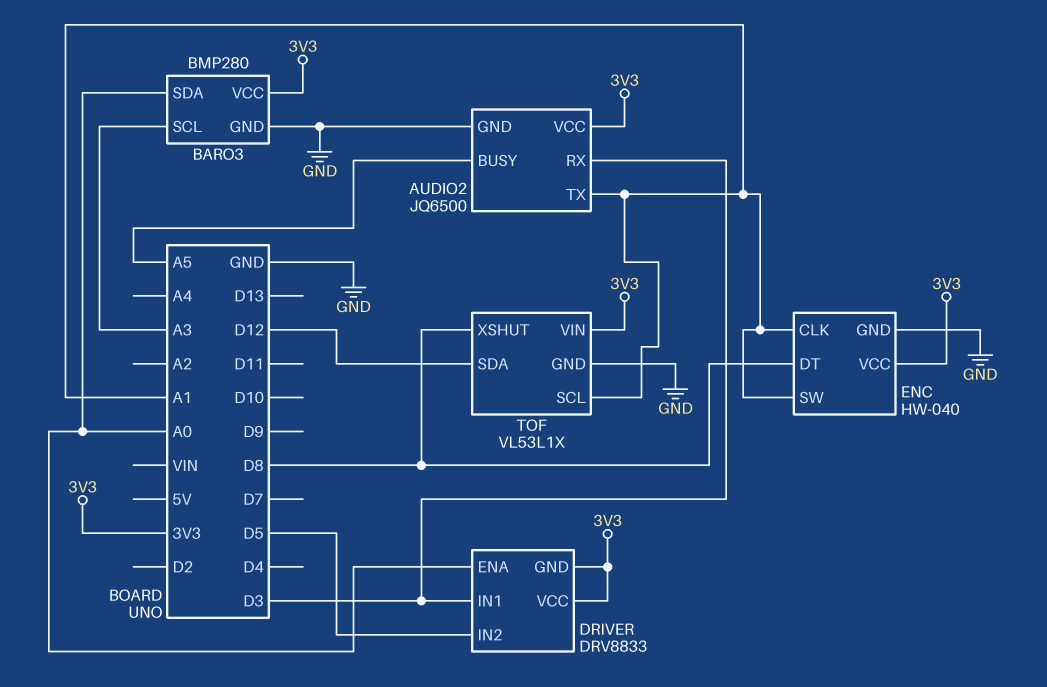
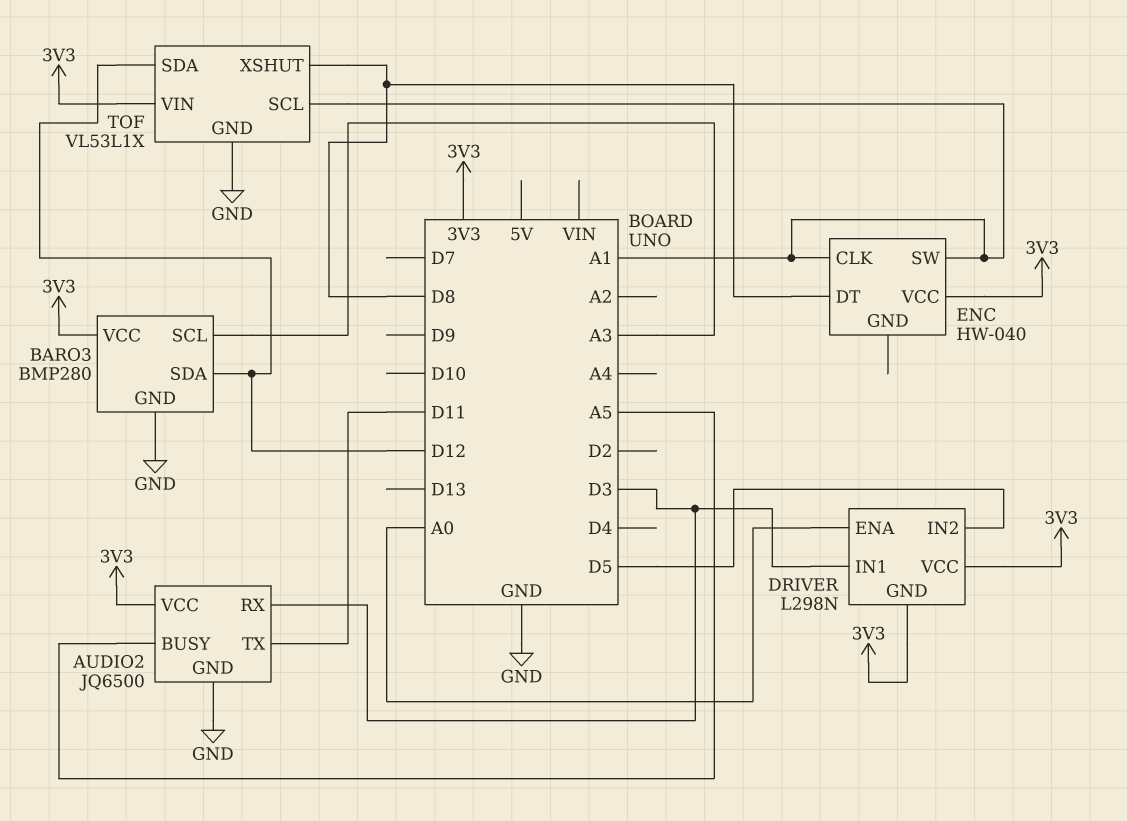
AUDIO2 pin TX: A1 -> D11
BARO3 pin SDA: A0 -> D12
DRIVER: DRV8833 -> L298N
ENC pin GND: GND -> none

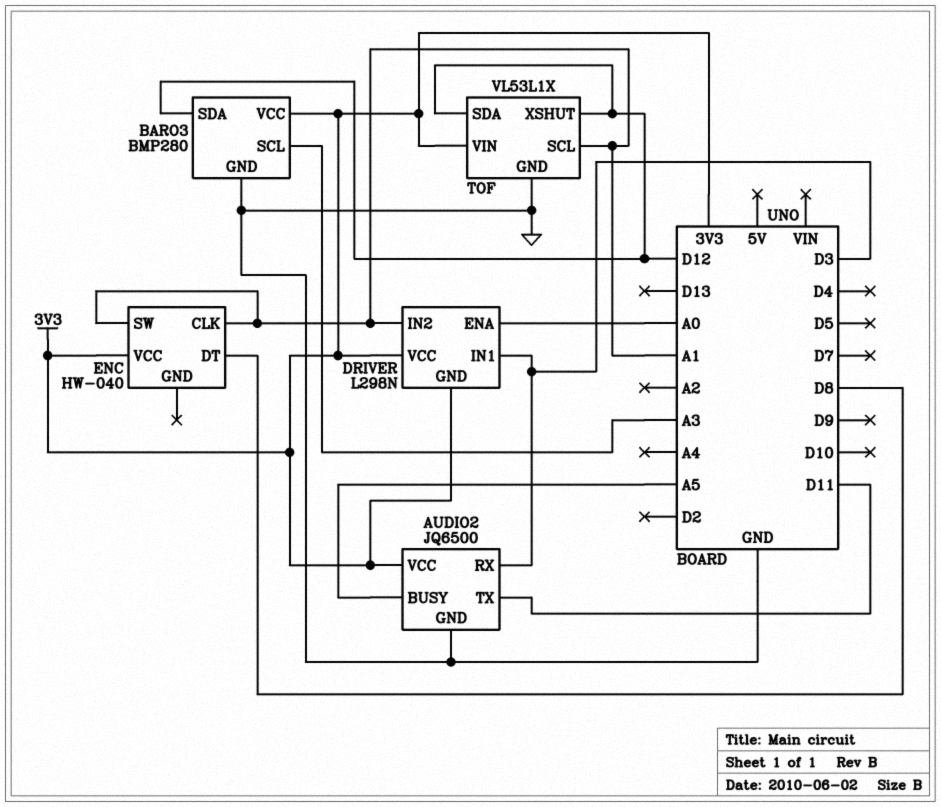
DRIVER pin IN2: D5 -> A1
TOF pin XSHUT: D8 -> D12

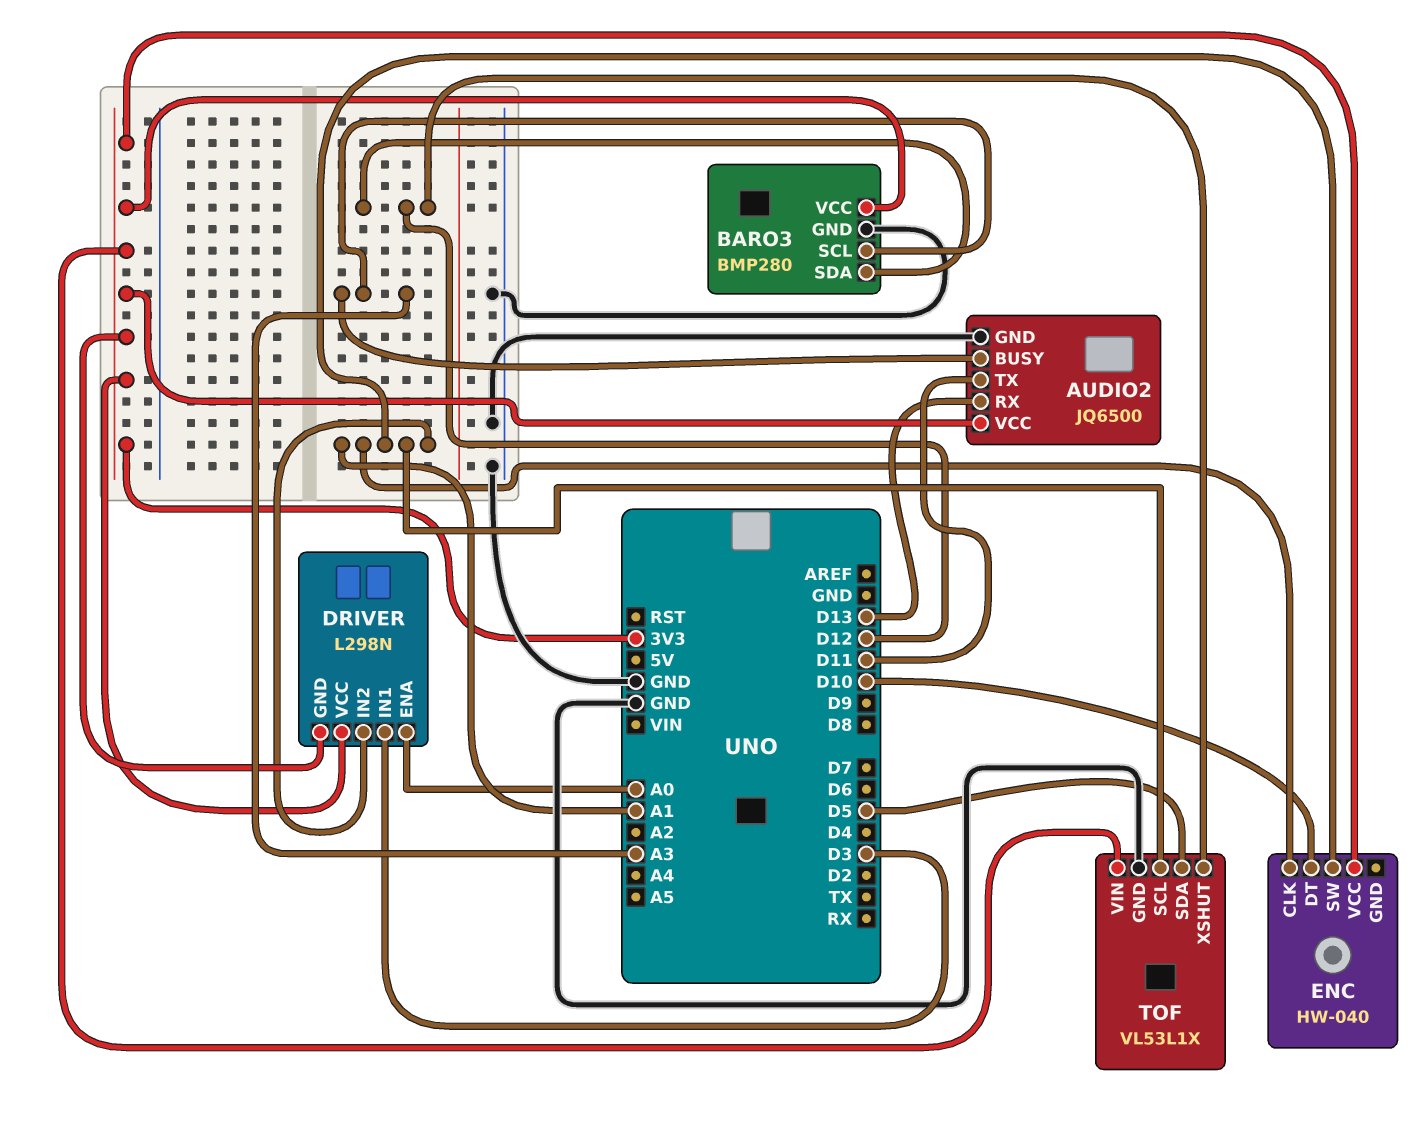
AUDIO2 pin BUSY: A5 -> A3
AUDIO2 pin RX: D3 -> D13
ENC pin DT: D8 -> D10
TOF pin SDA: D12 -> D5

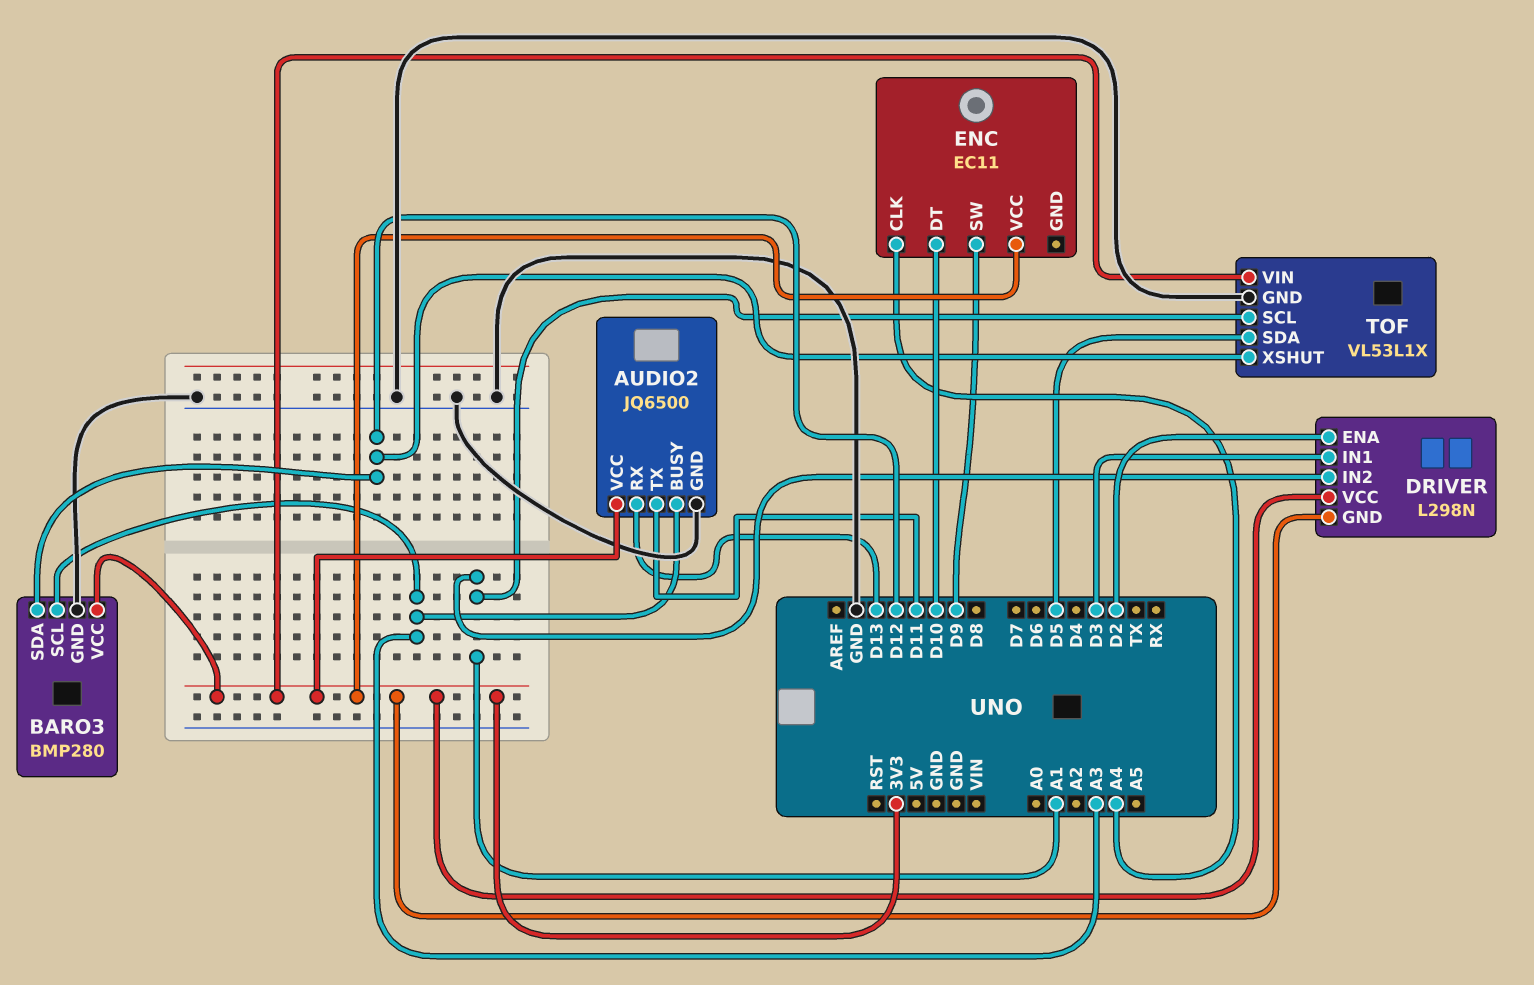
DRIVER pin ENA: A0 -> D2
ENC: HW-040 -> EC11
ENC pin CLK: A1 -> A4
ENC pin SW: A1 -> D9

